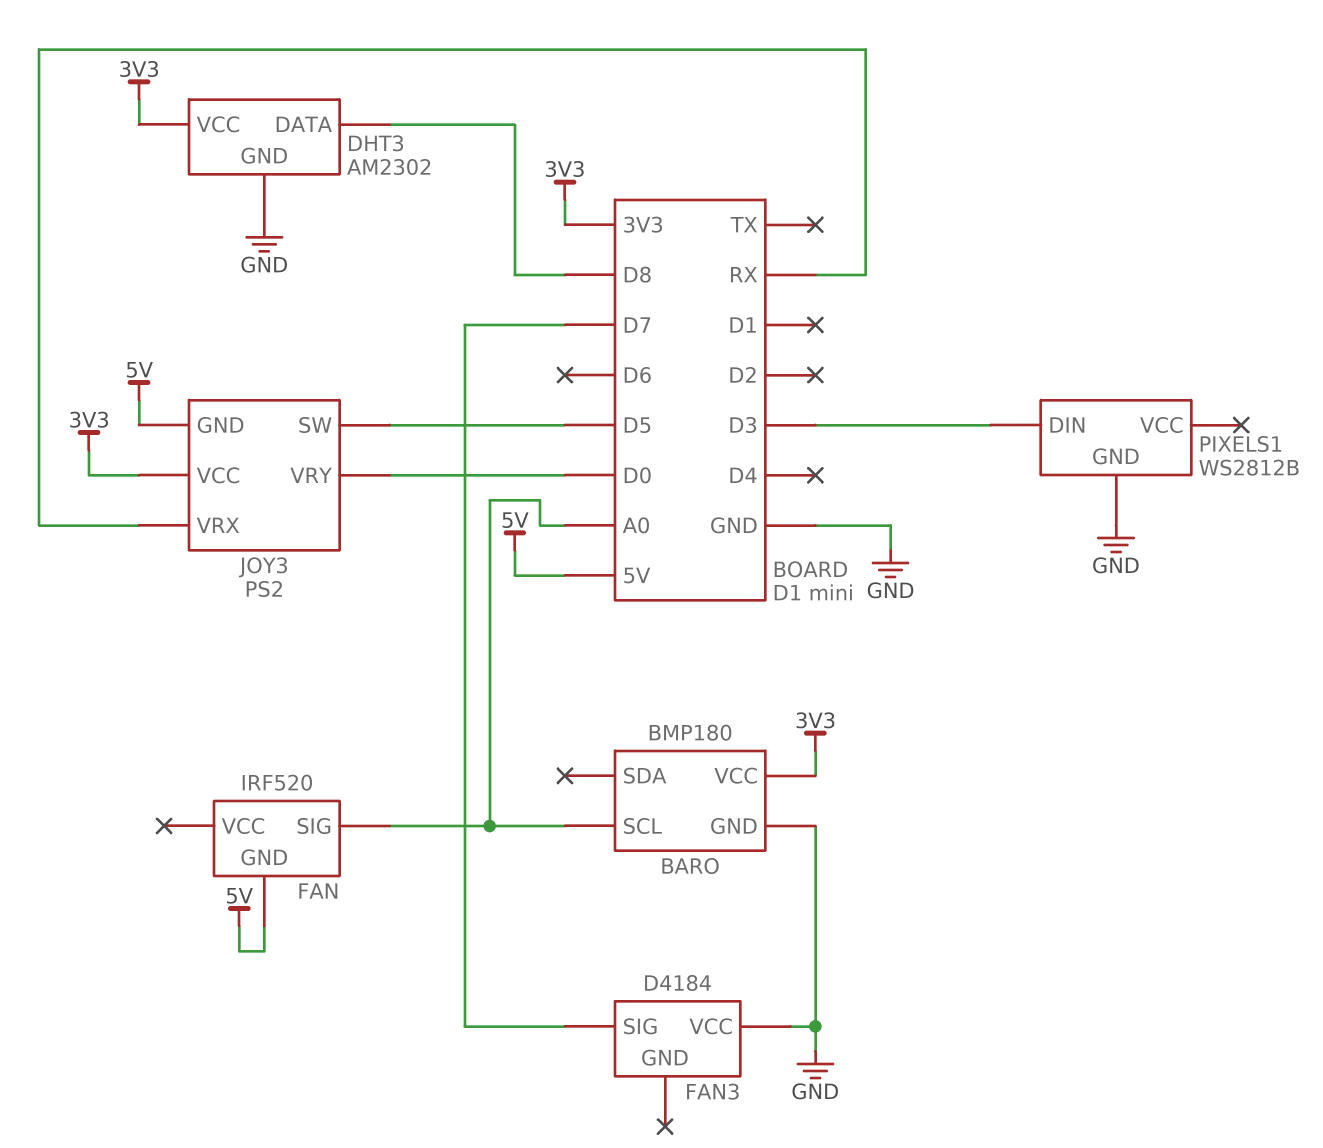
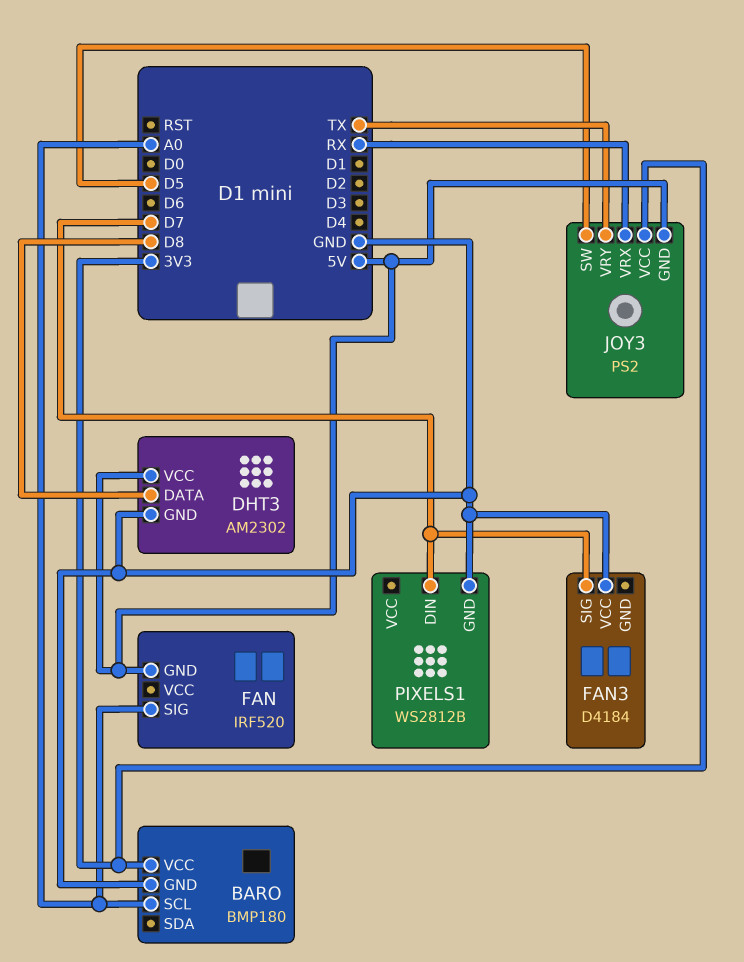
DHT3 pin VCC: 3V3 -> 5V
JOY3 pin VRY: D0 -> TX
PIXELS1 pin DIN: D3 -> D7

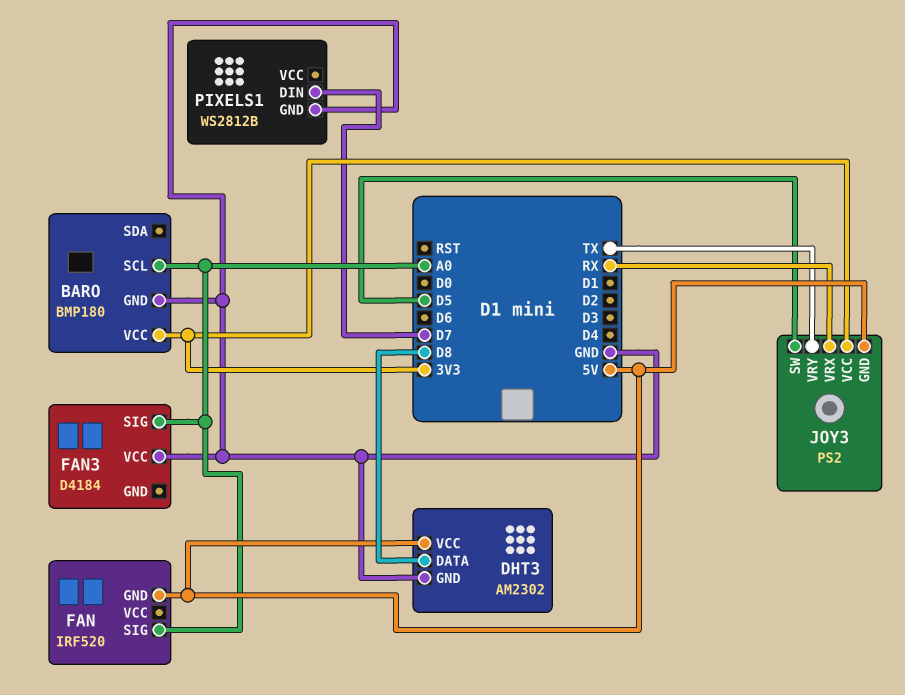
FAN3 pin SIG: D7 -> A0

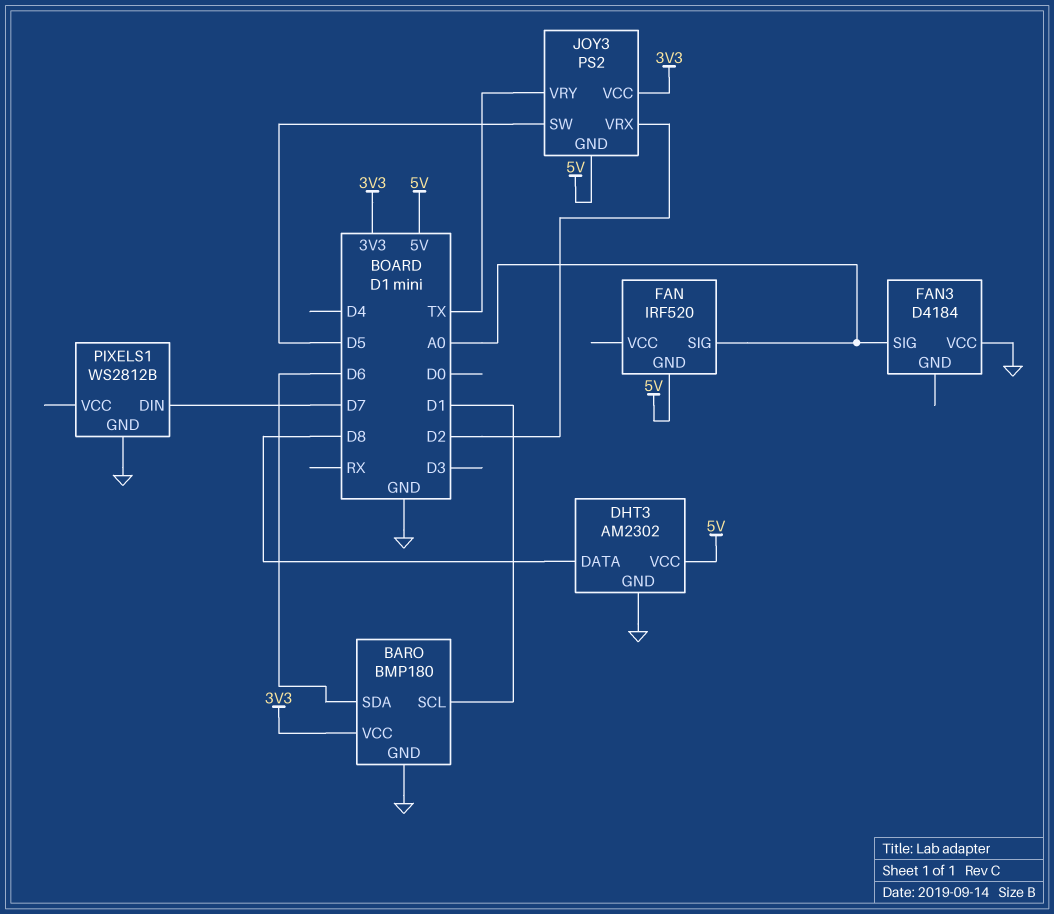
BARO pin SCL: A0 -> D1
BARO pin SDA: none -> D6
JOY3 pin VRX: RX -> D2

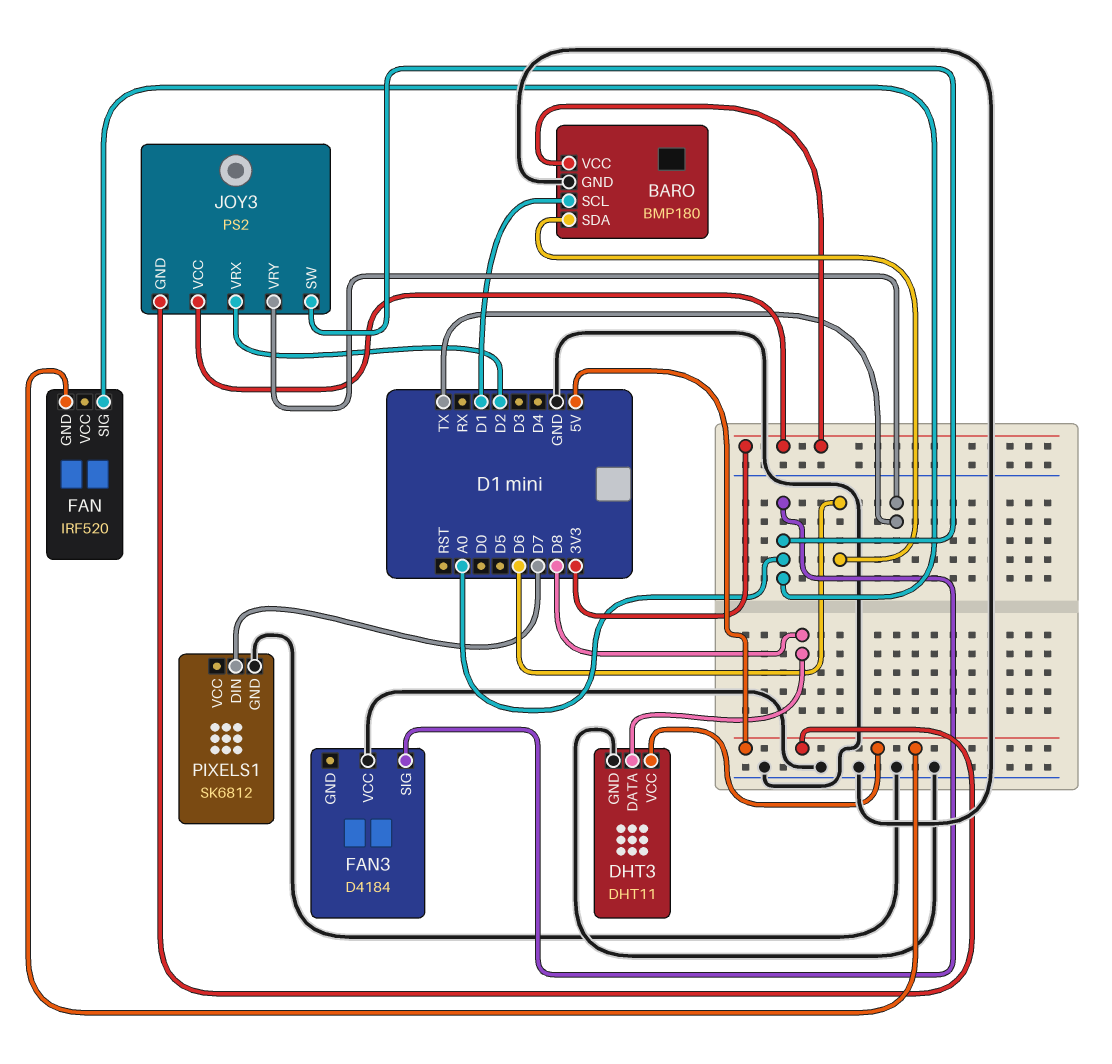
DHT3: AM2302 -> DHT11
JOY3 pin SW: D5 -> A0
PIXELS1: WS2812B -> SK6812

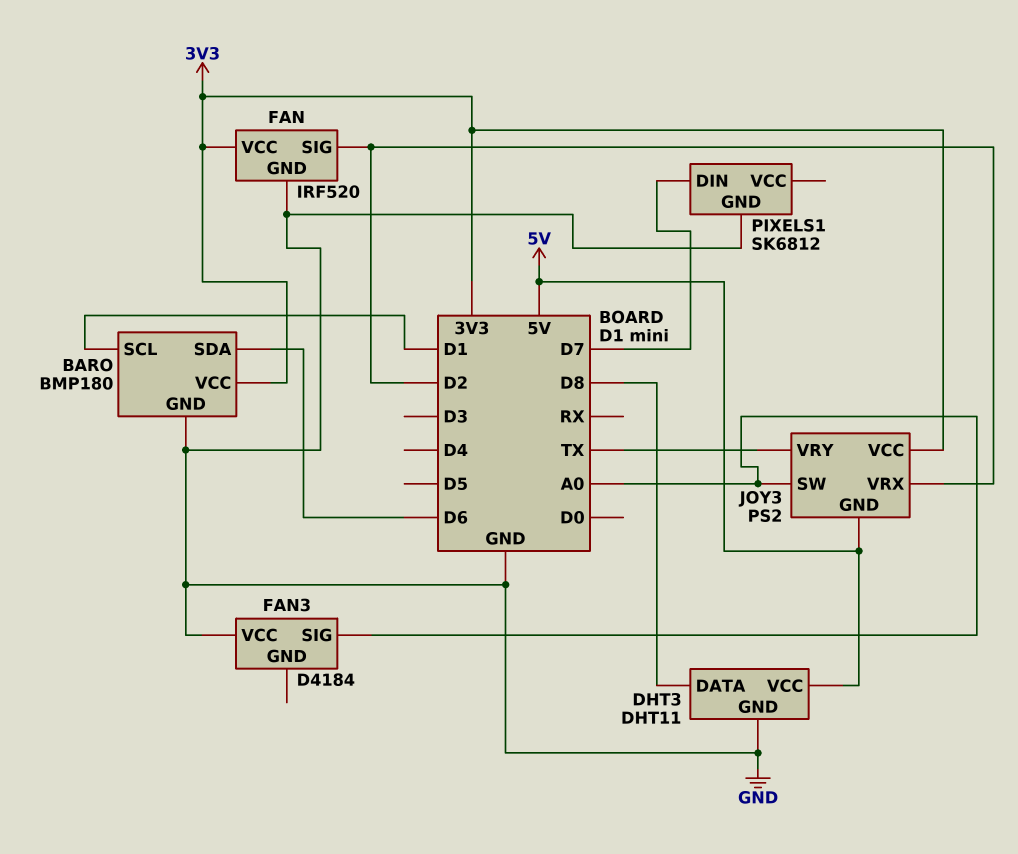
FAN pin GND: 5V -> GND
FAN pin SIG: A0 -> D2
FAN pin VCC: none -> 3V3

